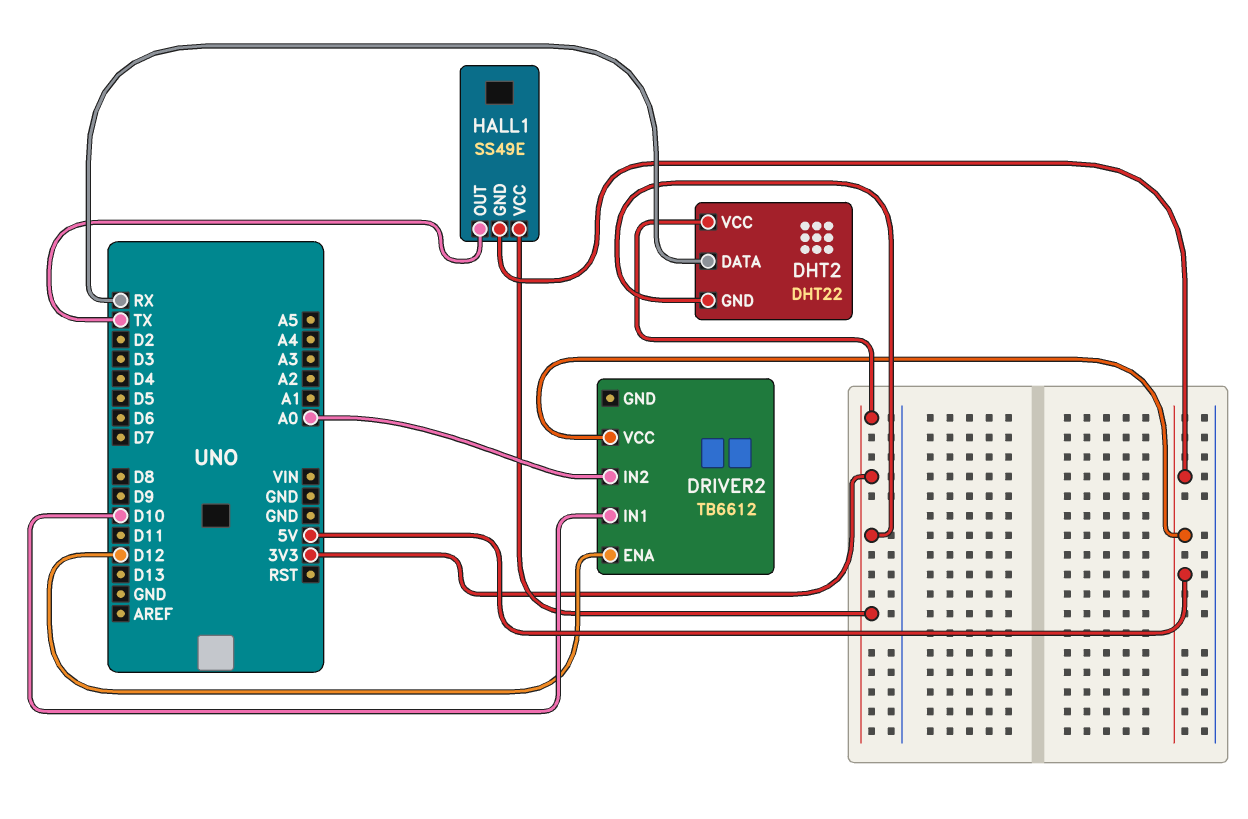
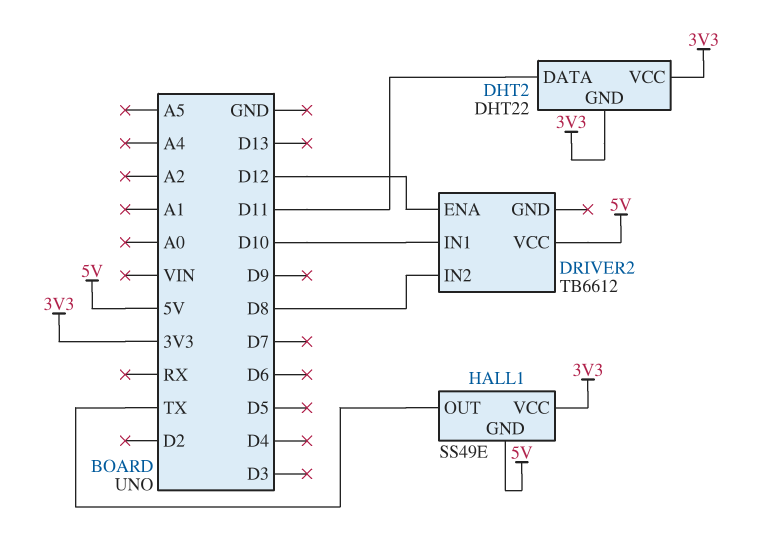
DHT2 pin DATA: RX -> D11
DRIVER2 pin IN2: A0 -> D8

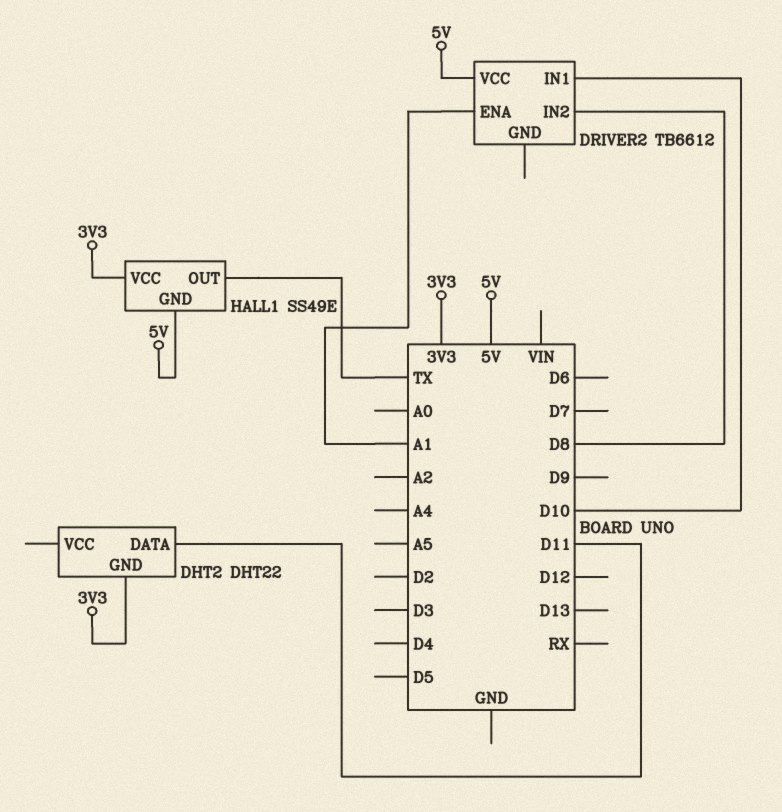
DHT2 pin VCC: 3V3 -> none
DRIVER2 pin ENA: D12 -> A1

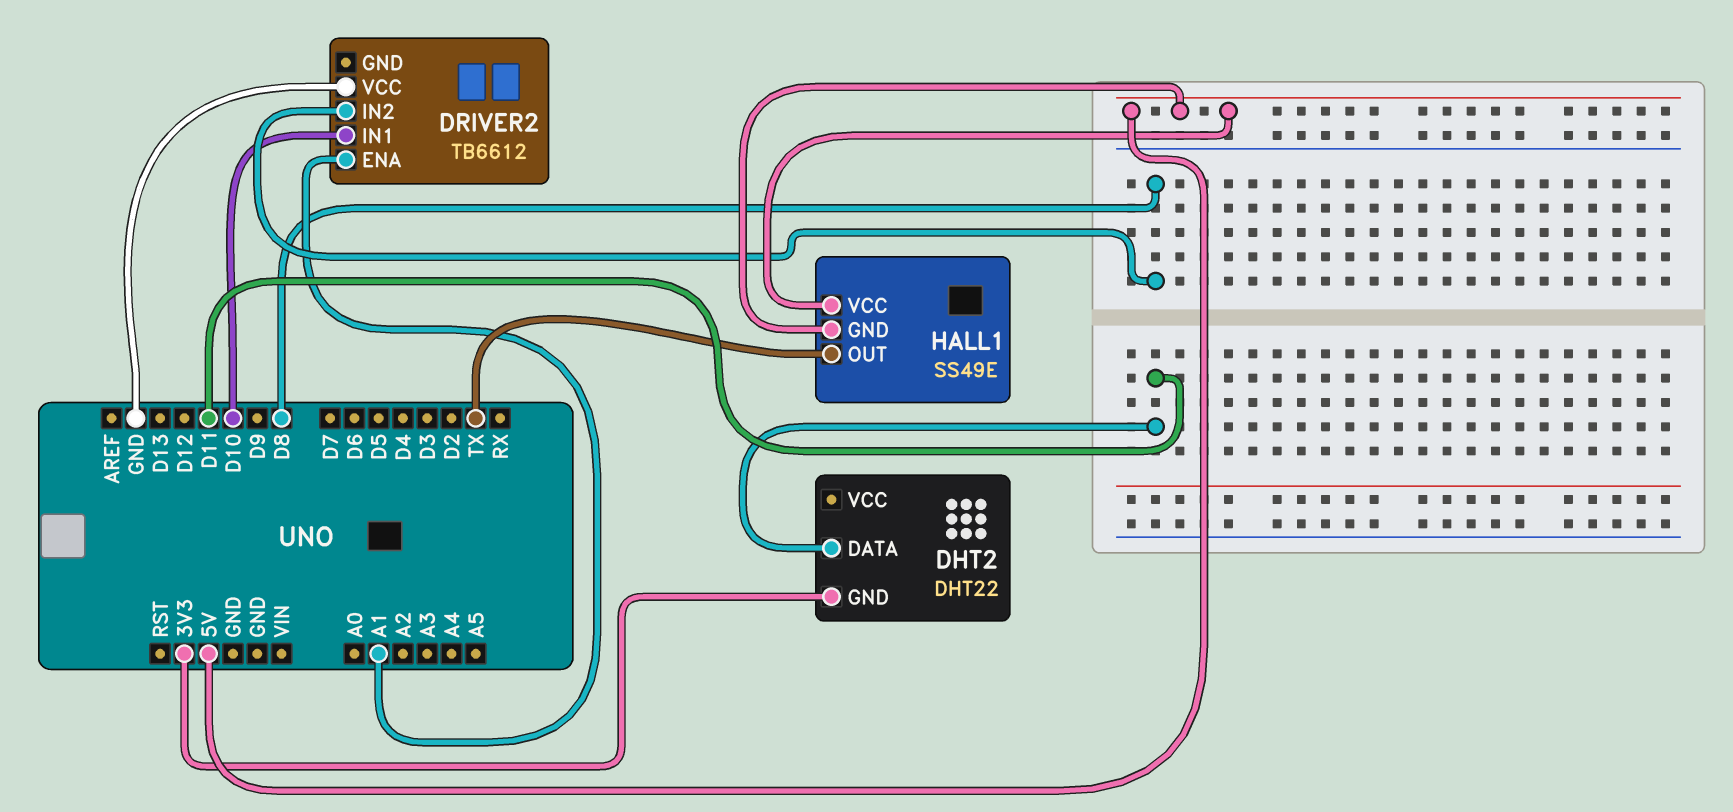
DRIVER2 pin VCC: 5V -> GND
HALL1 pin VCC: 3V3 -> 5V

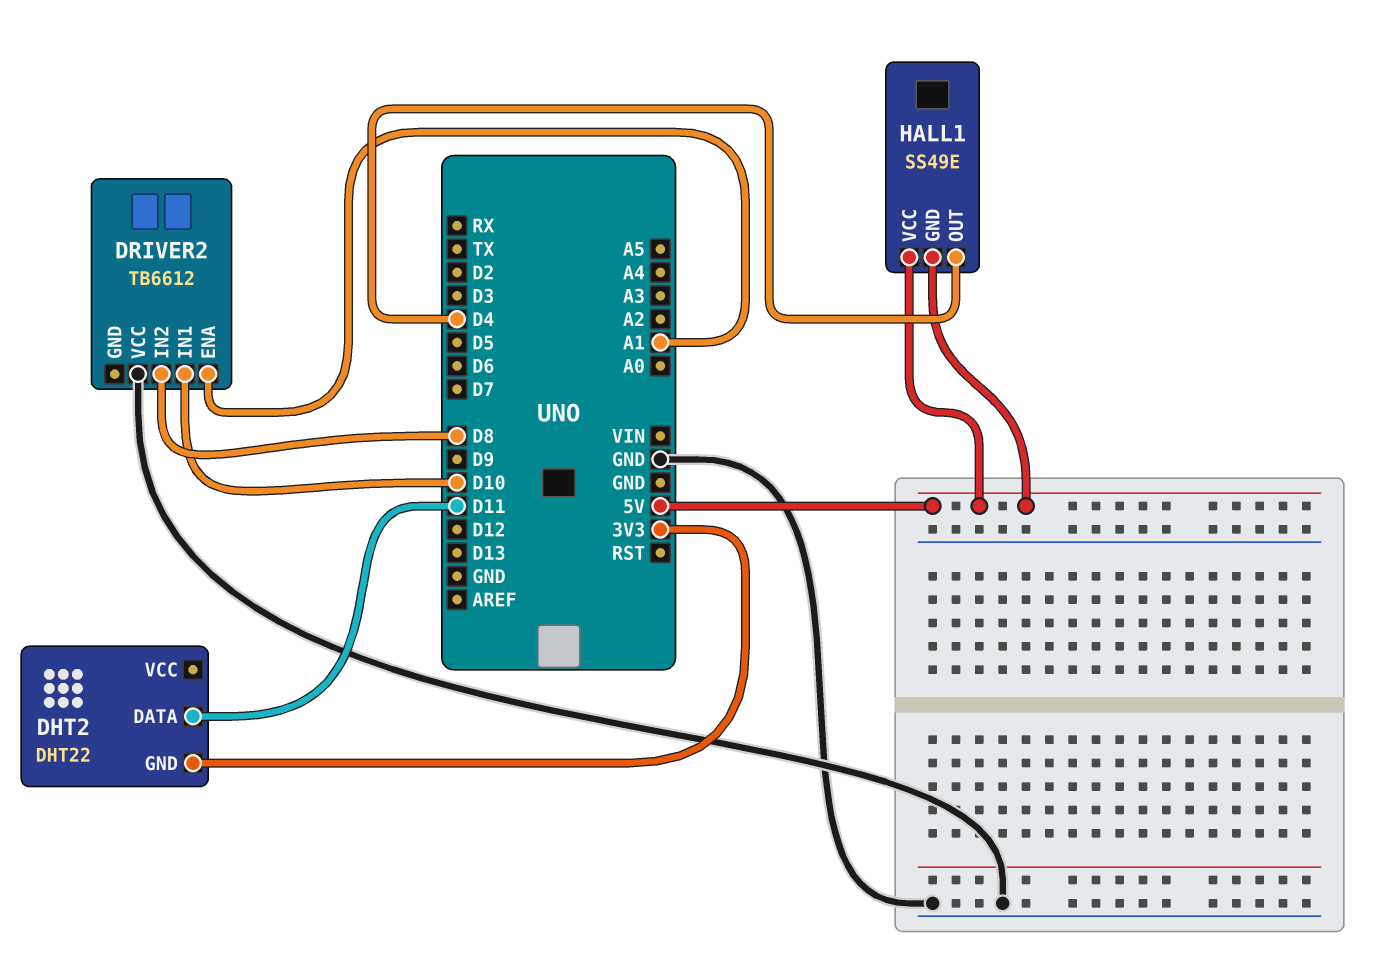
HALL1 pin OUT: TX -> D4

